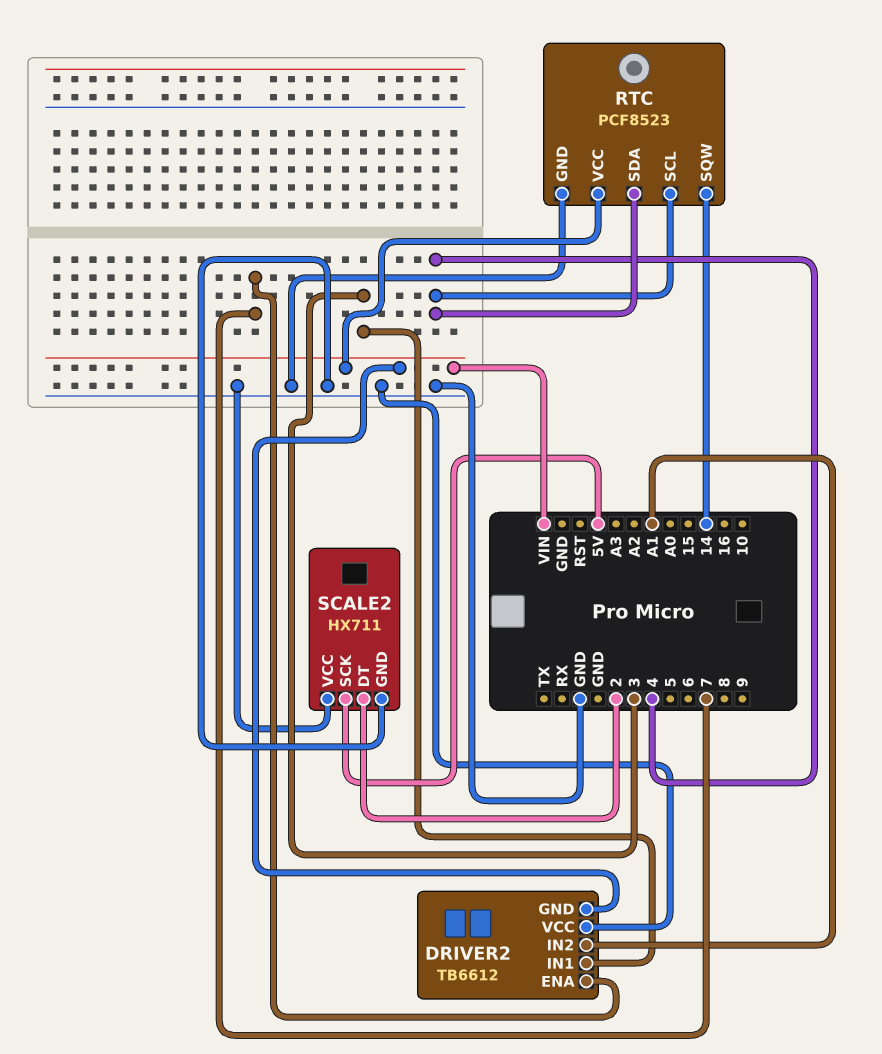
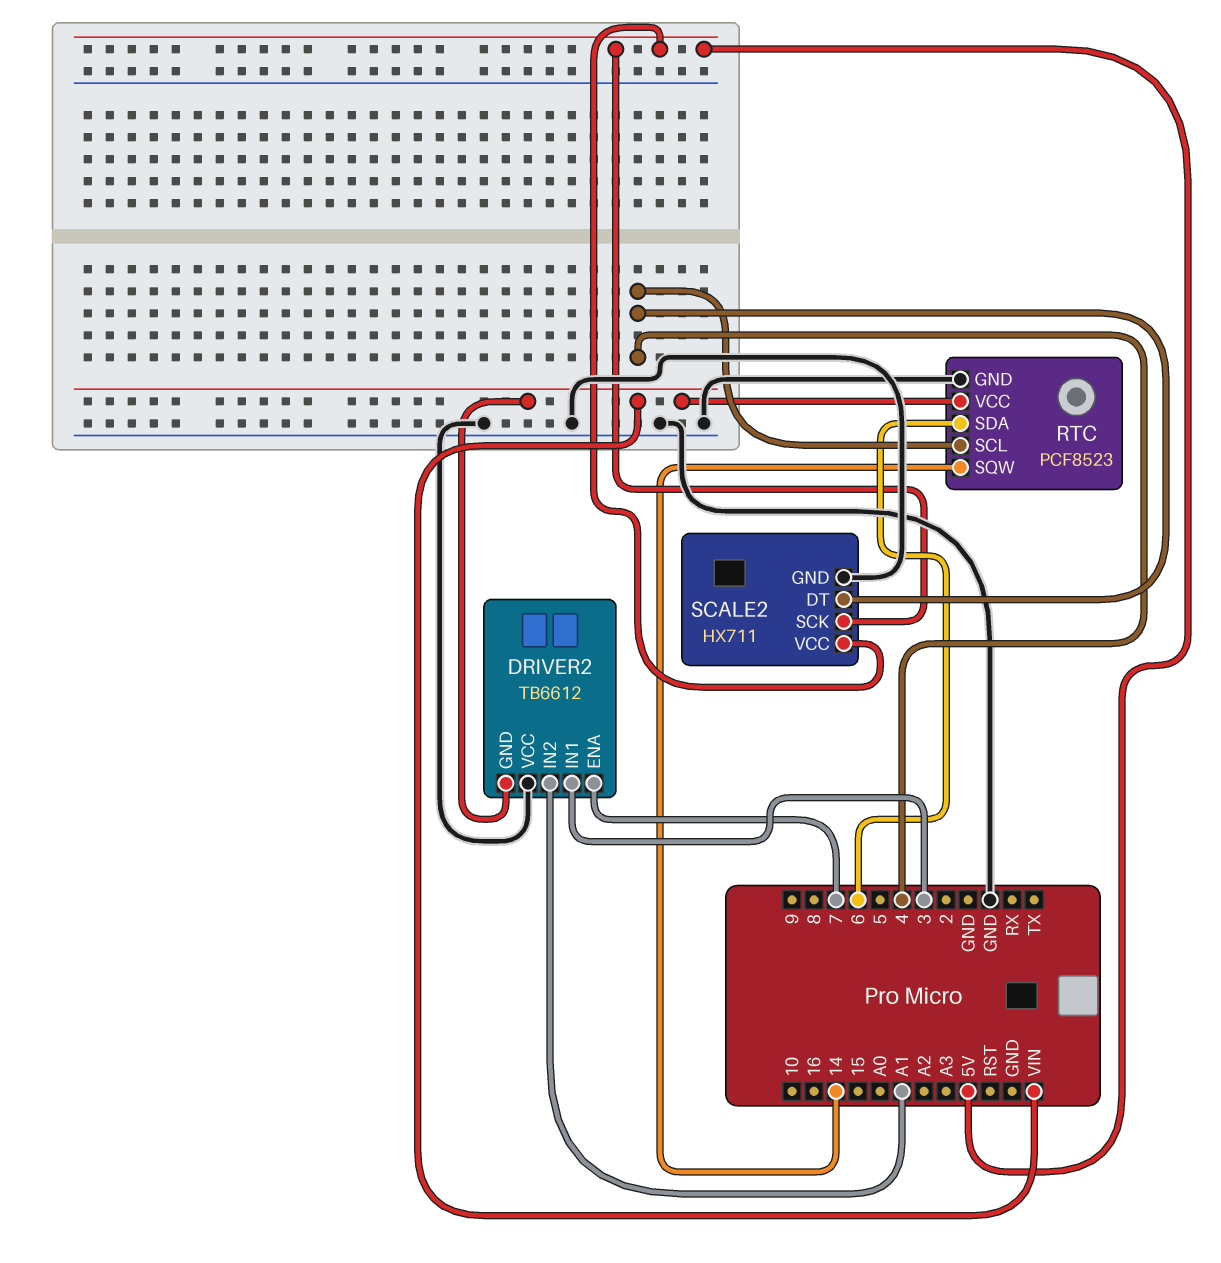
RTC pin SDA: 4 -> 6
SCALE2 pin DT: 2 -> 4
SCALE2 pin VCC: GND -> 5V

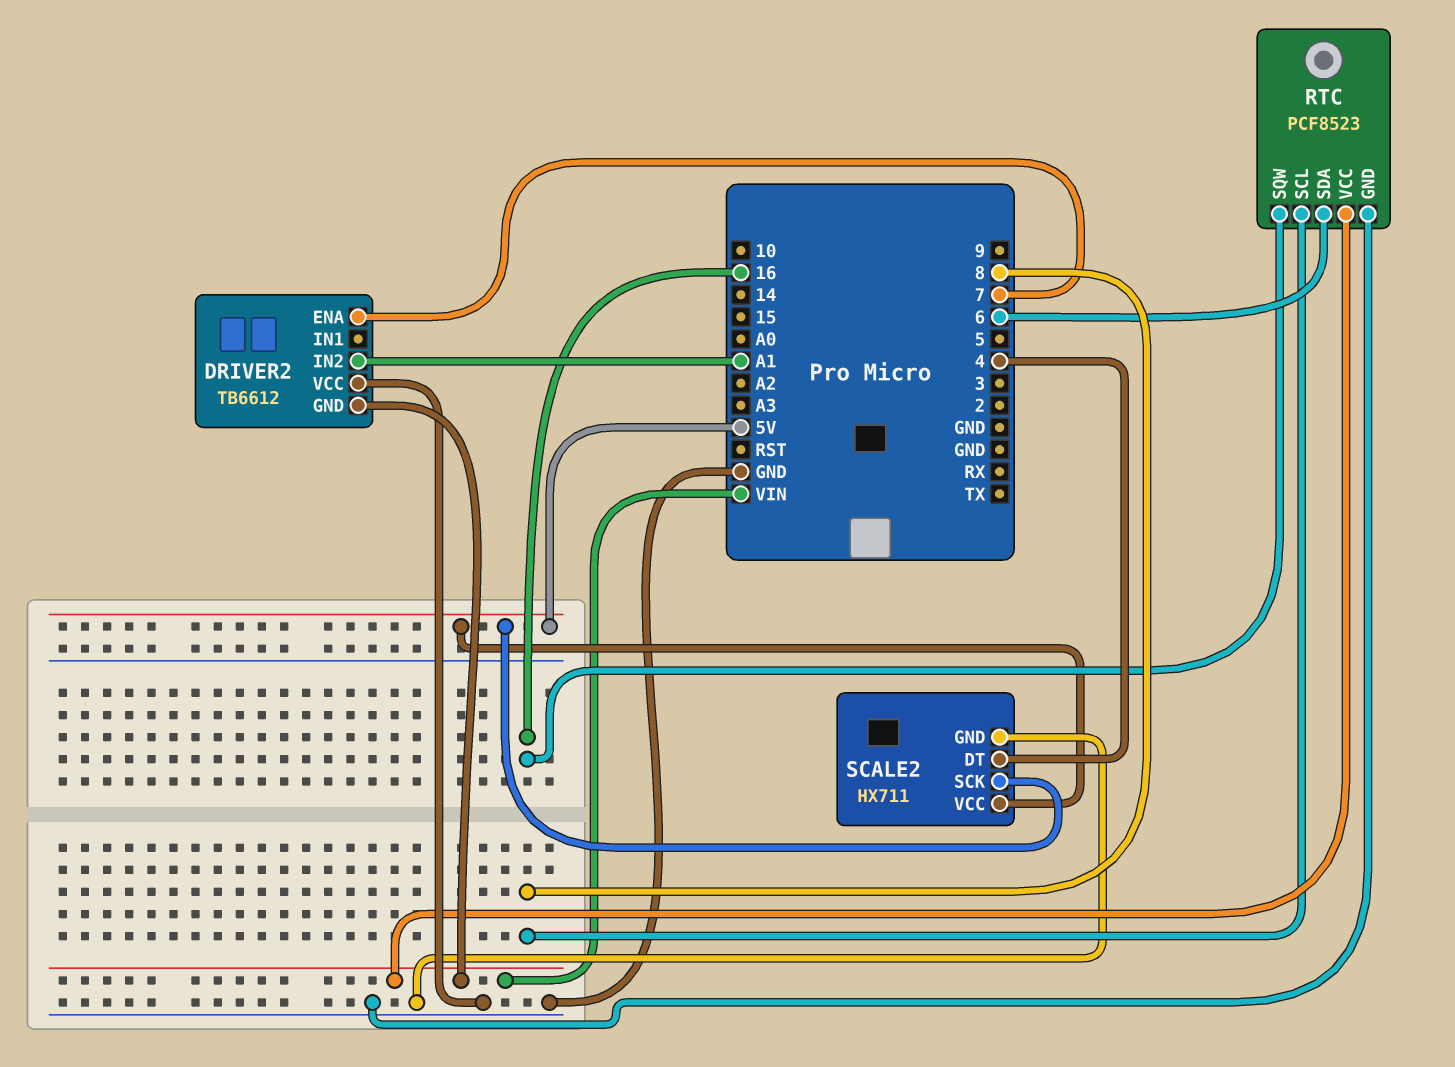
DRIVER2 pin IN1: 3 -> none
RTC pin SCL: 4 -> 8
RTC pin SQW: 14 -> 16

